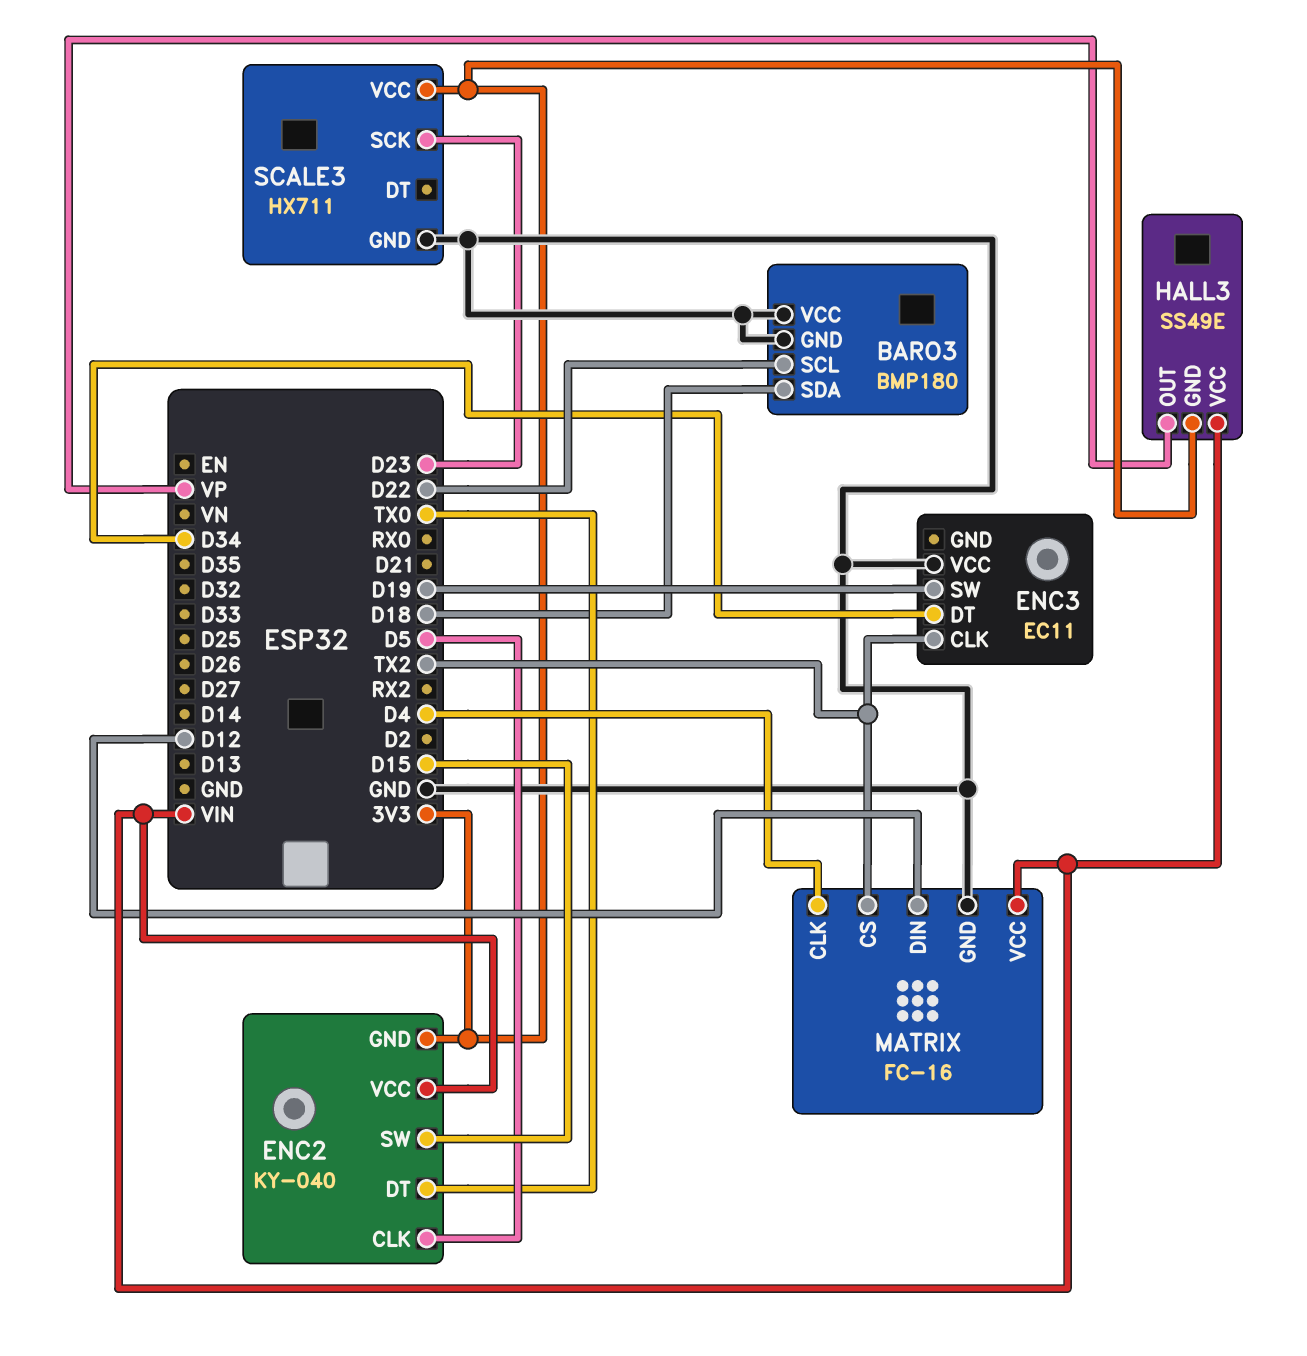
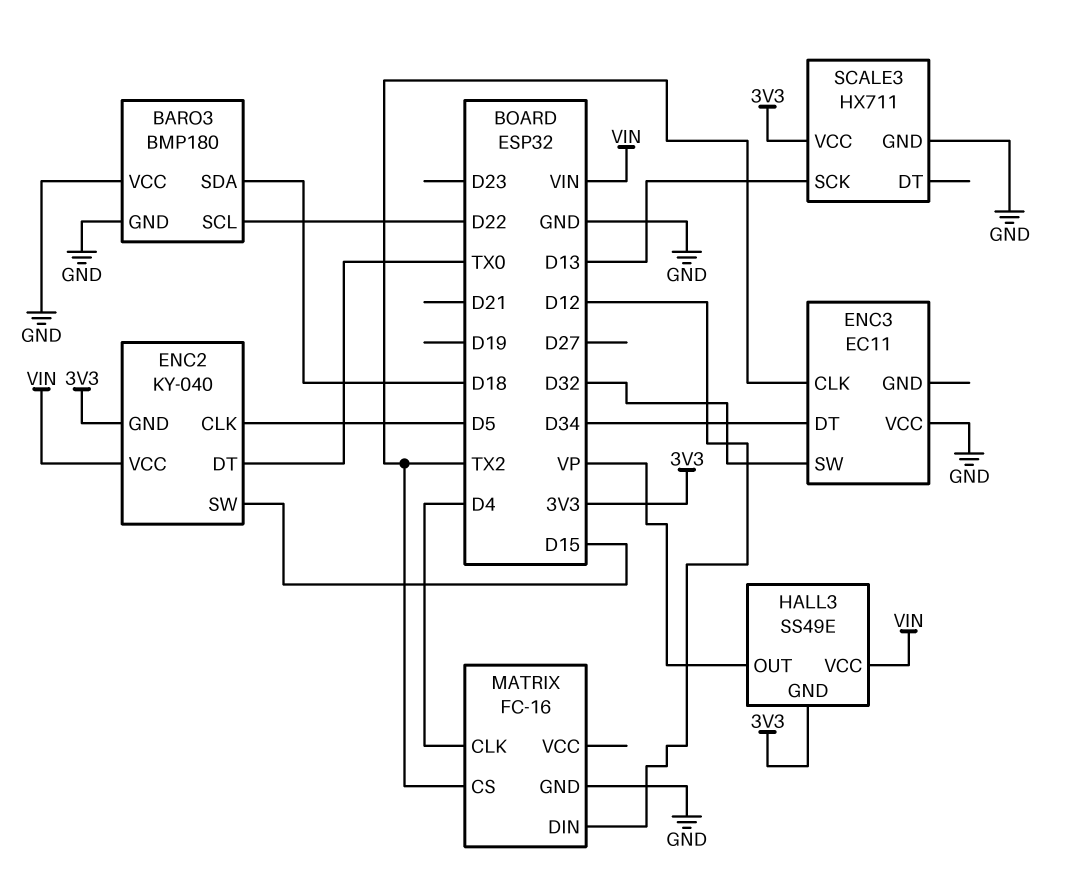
ENC3 pin SW: D19 -> D32
MATRIX pin VCC: VIN -> none
SCALE3 pin SCK: D23 -> D13

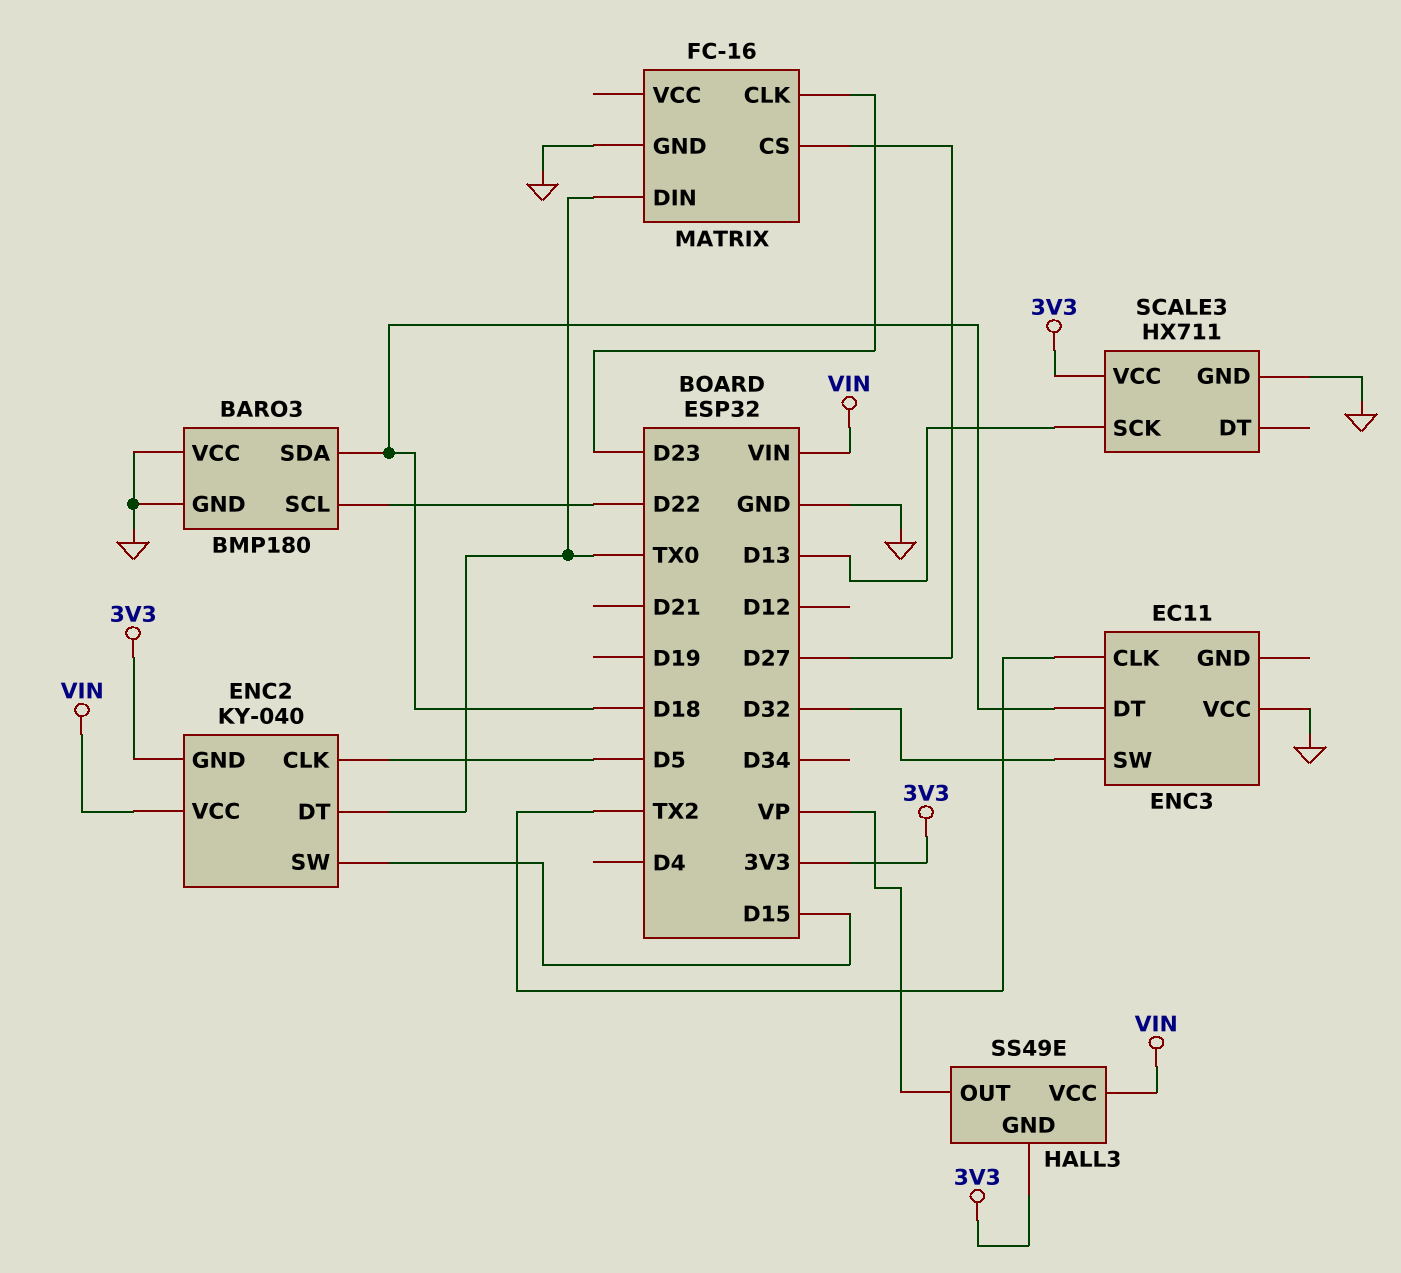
ENC3 pin DT: D34 -> D18
MATRIX pin CLK: D4 -> D23
MATRIX pin CS: TX2 -> D27
MATRIX pin DIN: D12 -> TX0

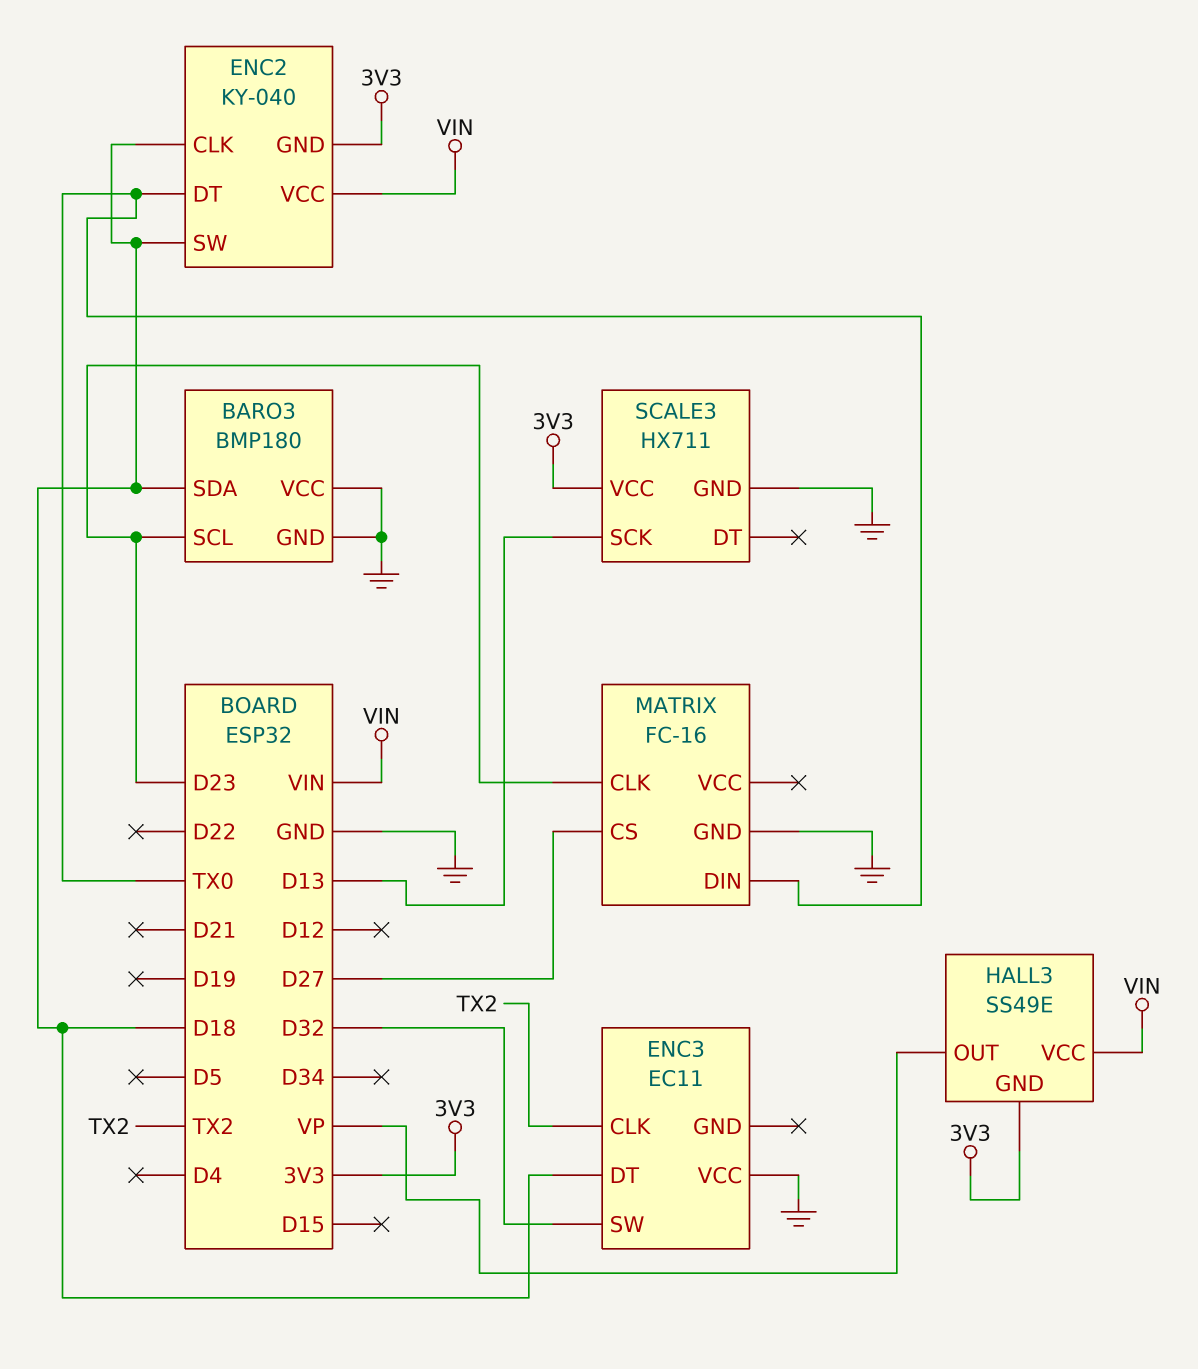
BARO3 pin SCL: D22 -> D23
ENC2 pin CLK: D5 -> D18
ENC2 pin SW: D15 -> D18

